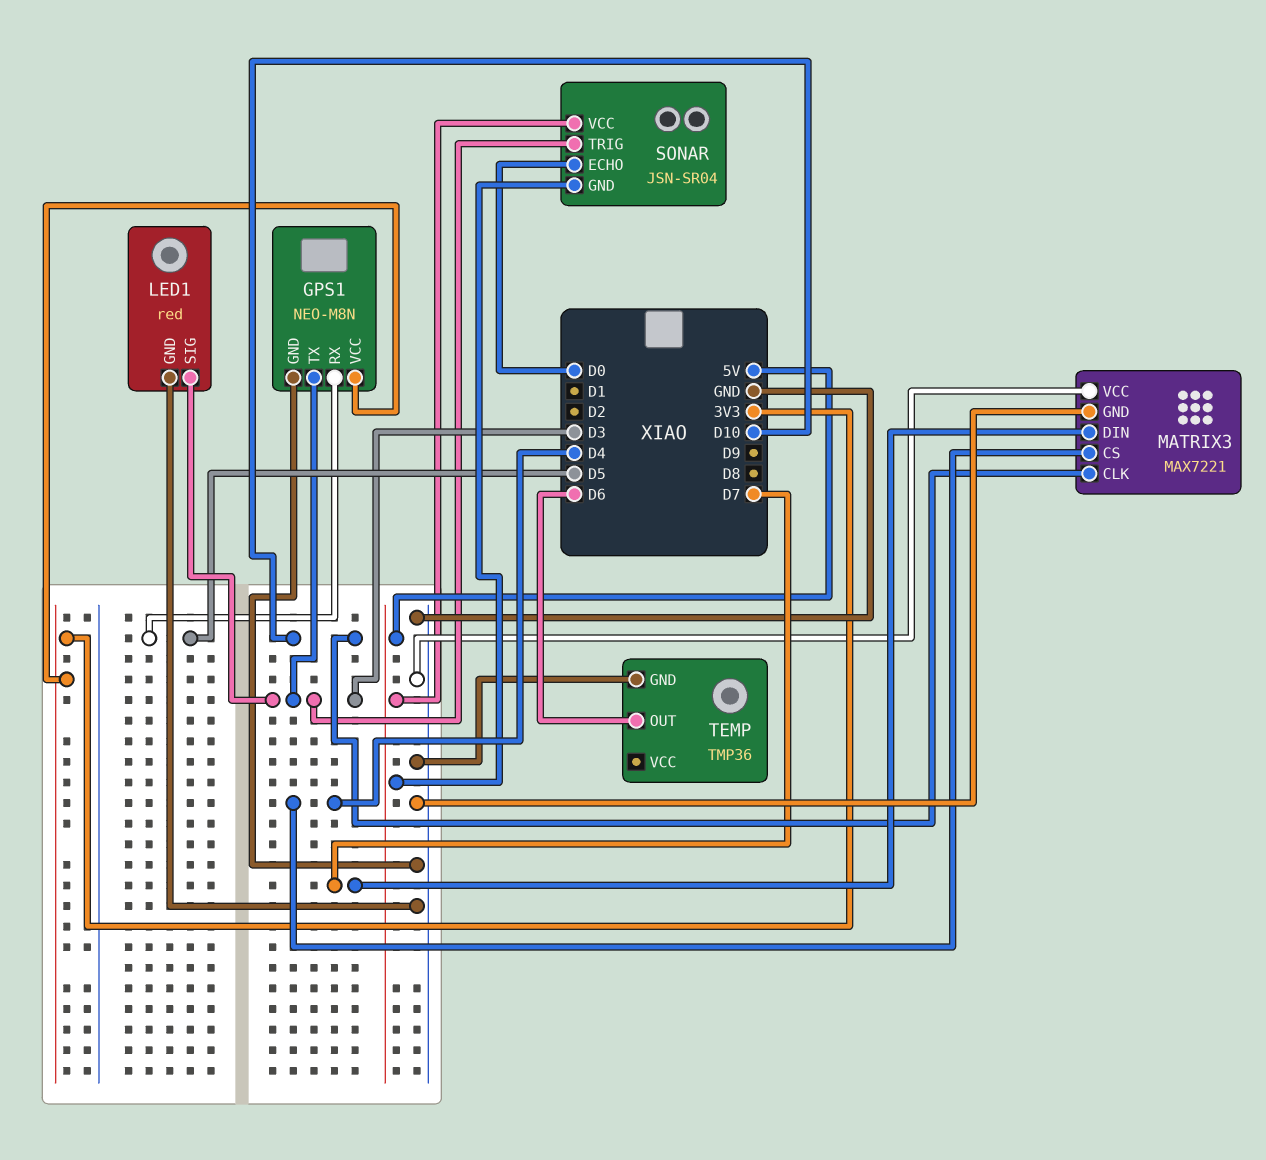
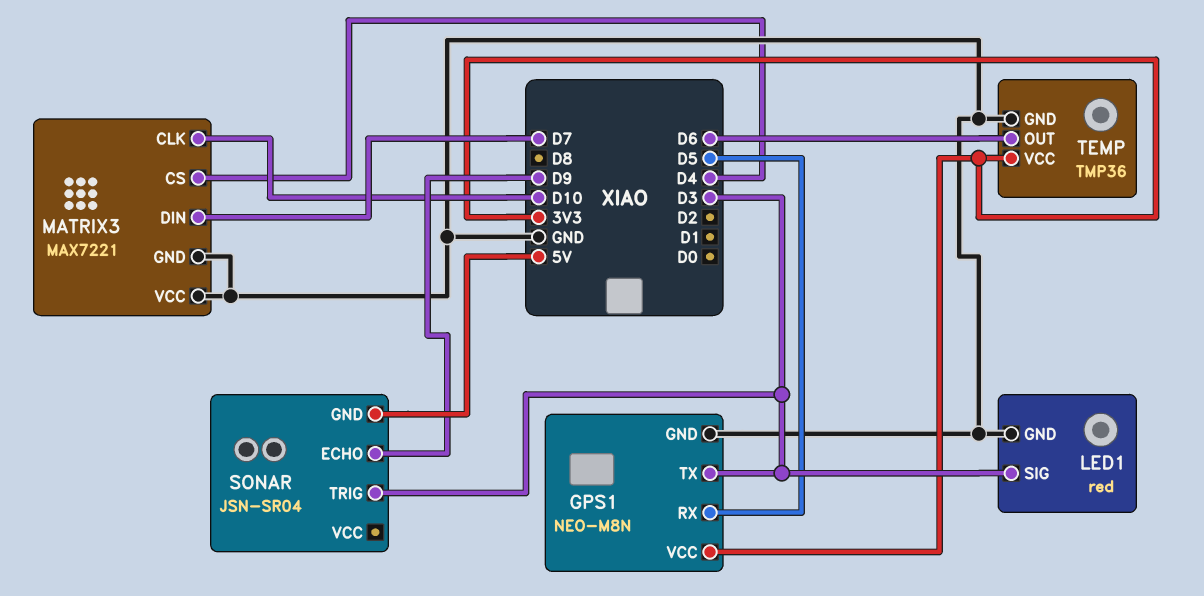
SONAR pin ECHO: D0 -> D9
SONAR pin VCC: 5V -> none
TEMP pin VCC: none -> 3V3

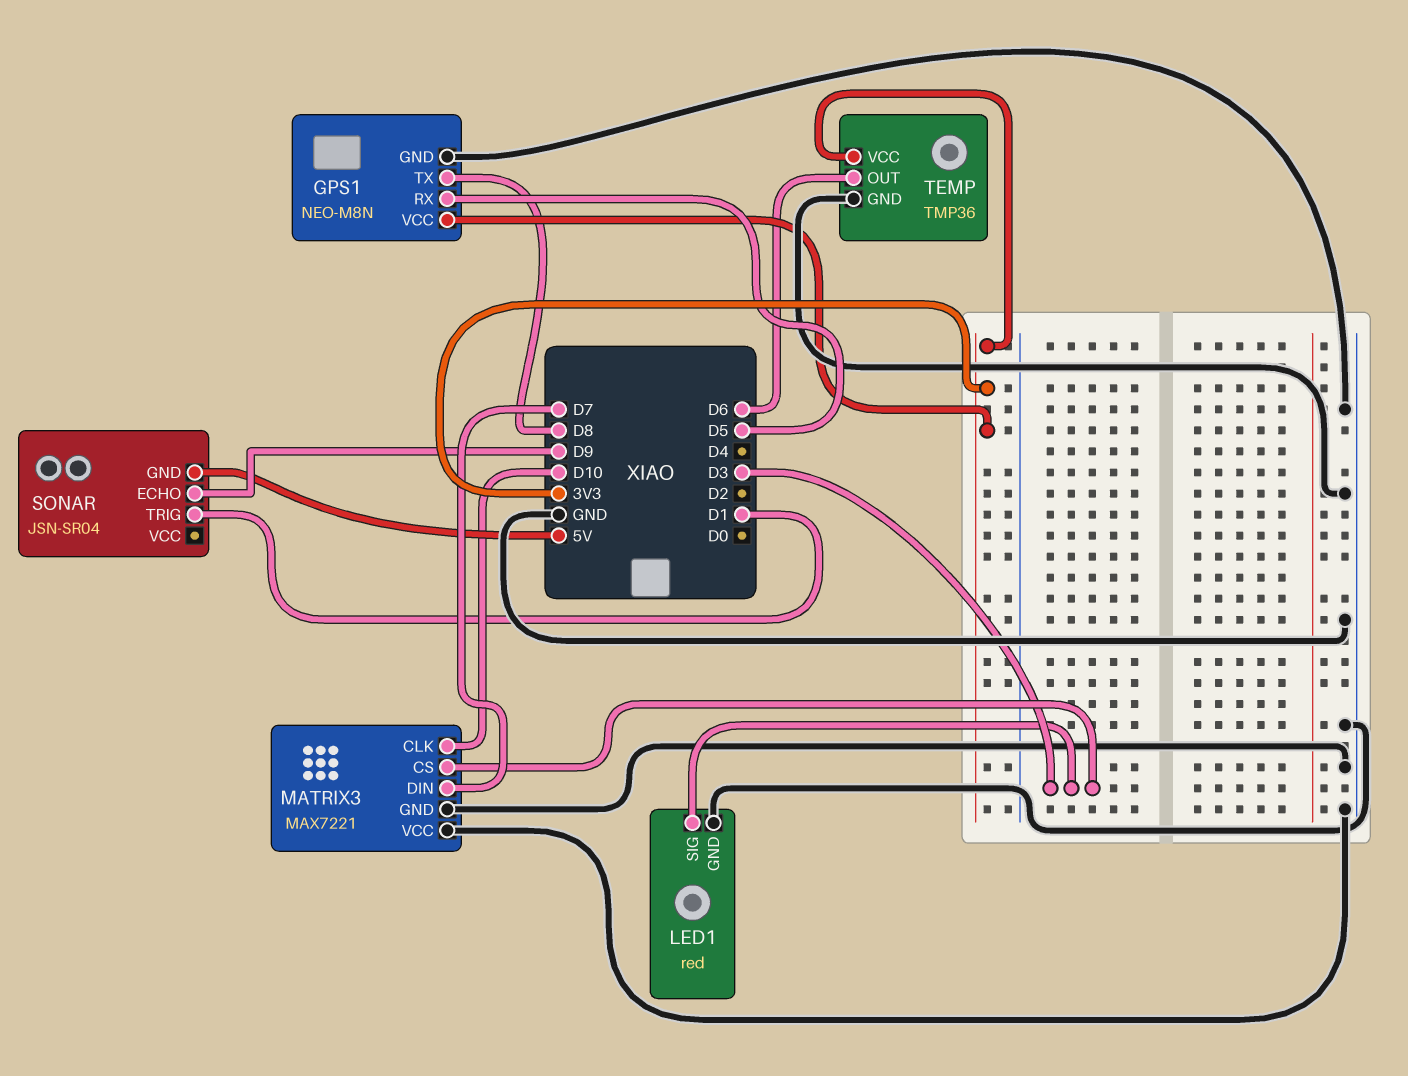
GPS1 pin TX: D3 -> D8
MATRIX3 pin CS: D4 -> D3
SONAR pin TRIG: D3 -> D1

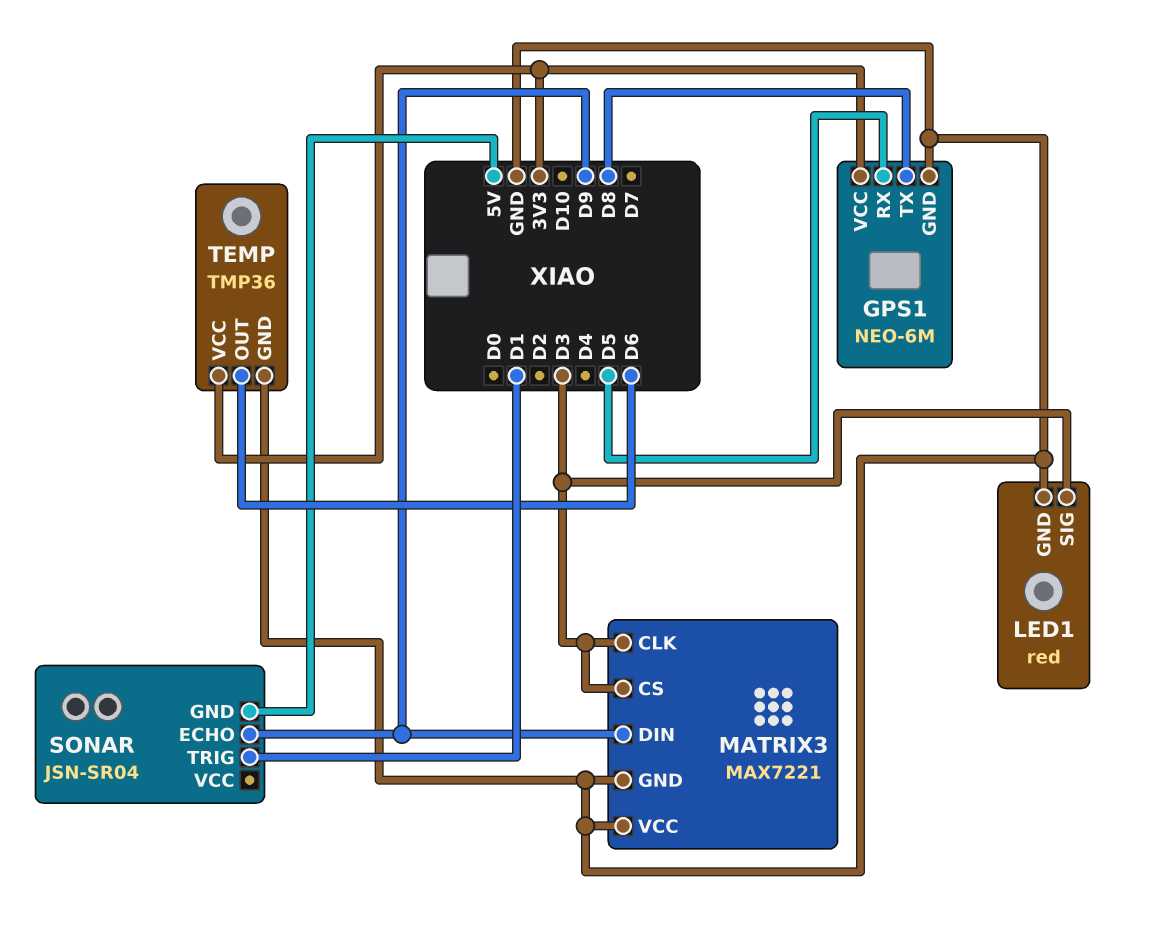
GPS1: NEO-M8N -> NEO-6M
MATRIX3 pin CLK: D10 -> D3
MATRIX3 pin DIN: D7 -> D9

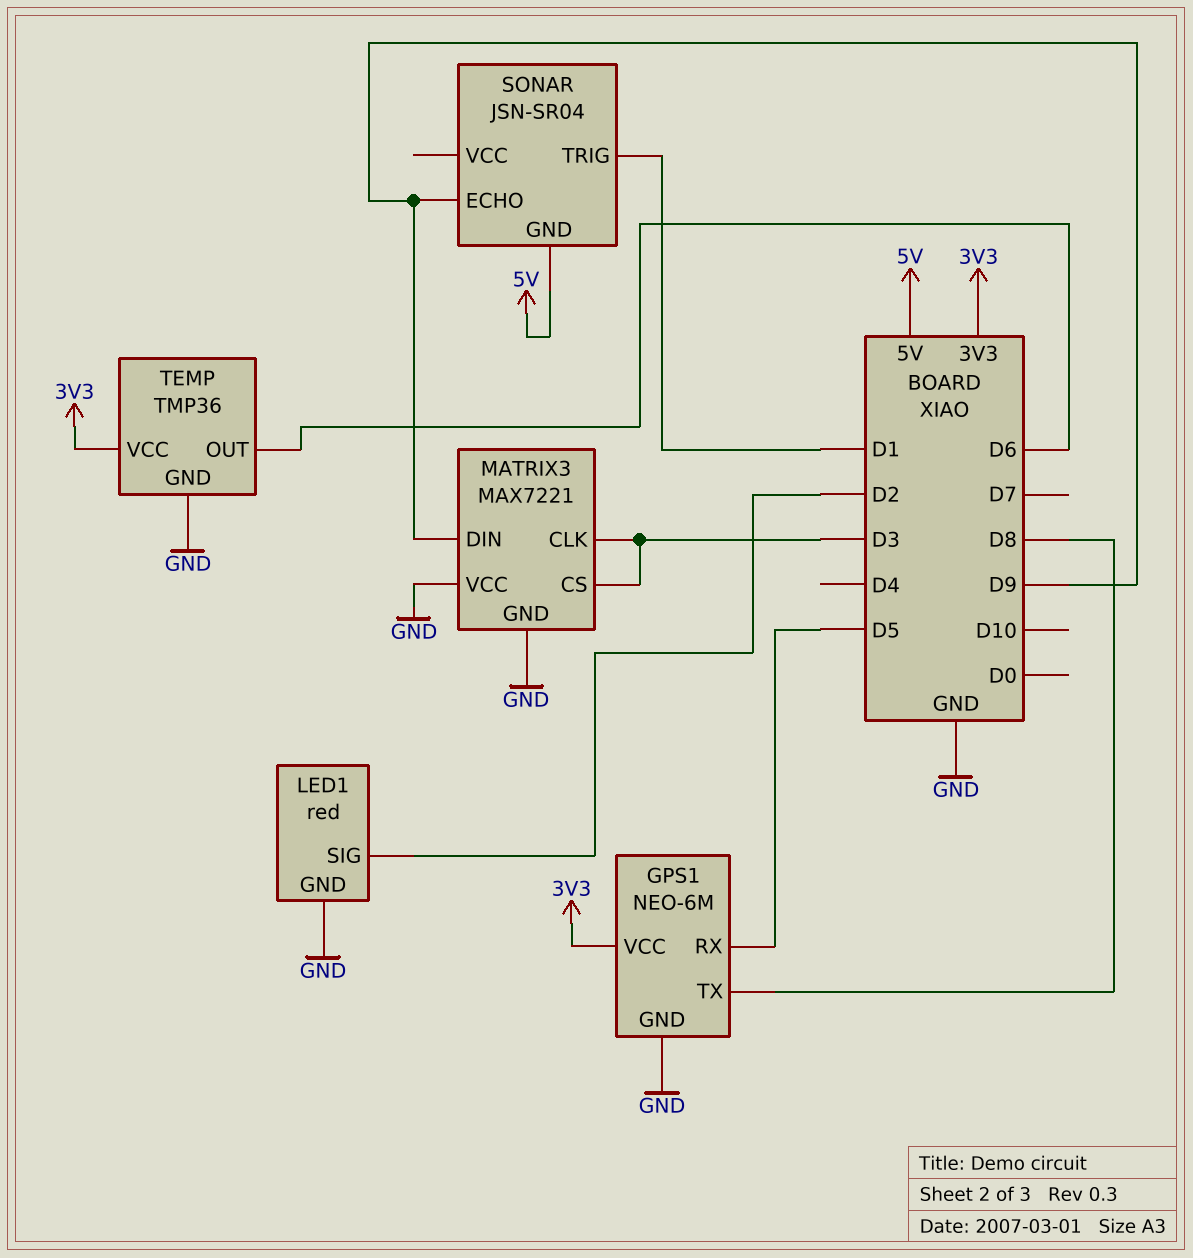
LED1 pin SIG: D3 -> D2

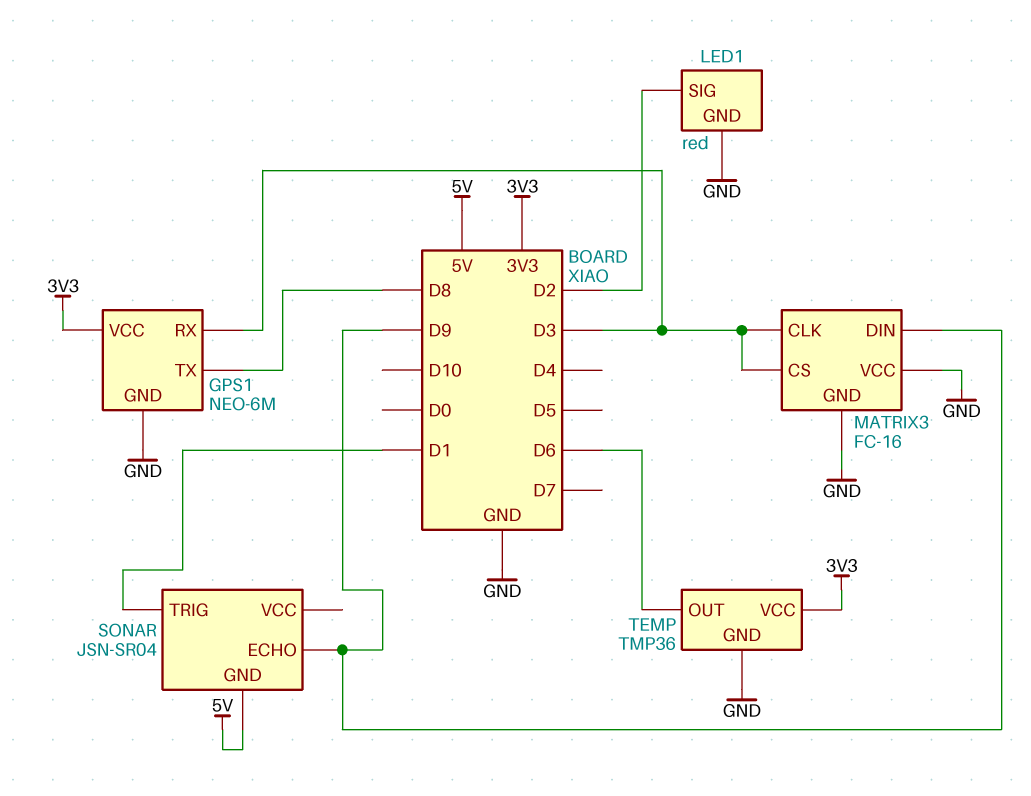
GPS1 pin RX: D5 -> D3
MATRIX3: MAX7221 -> FC-16

